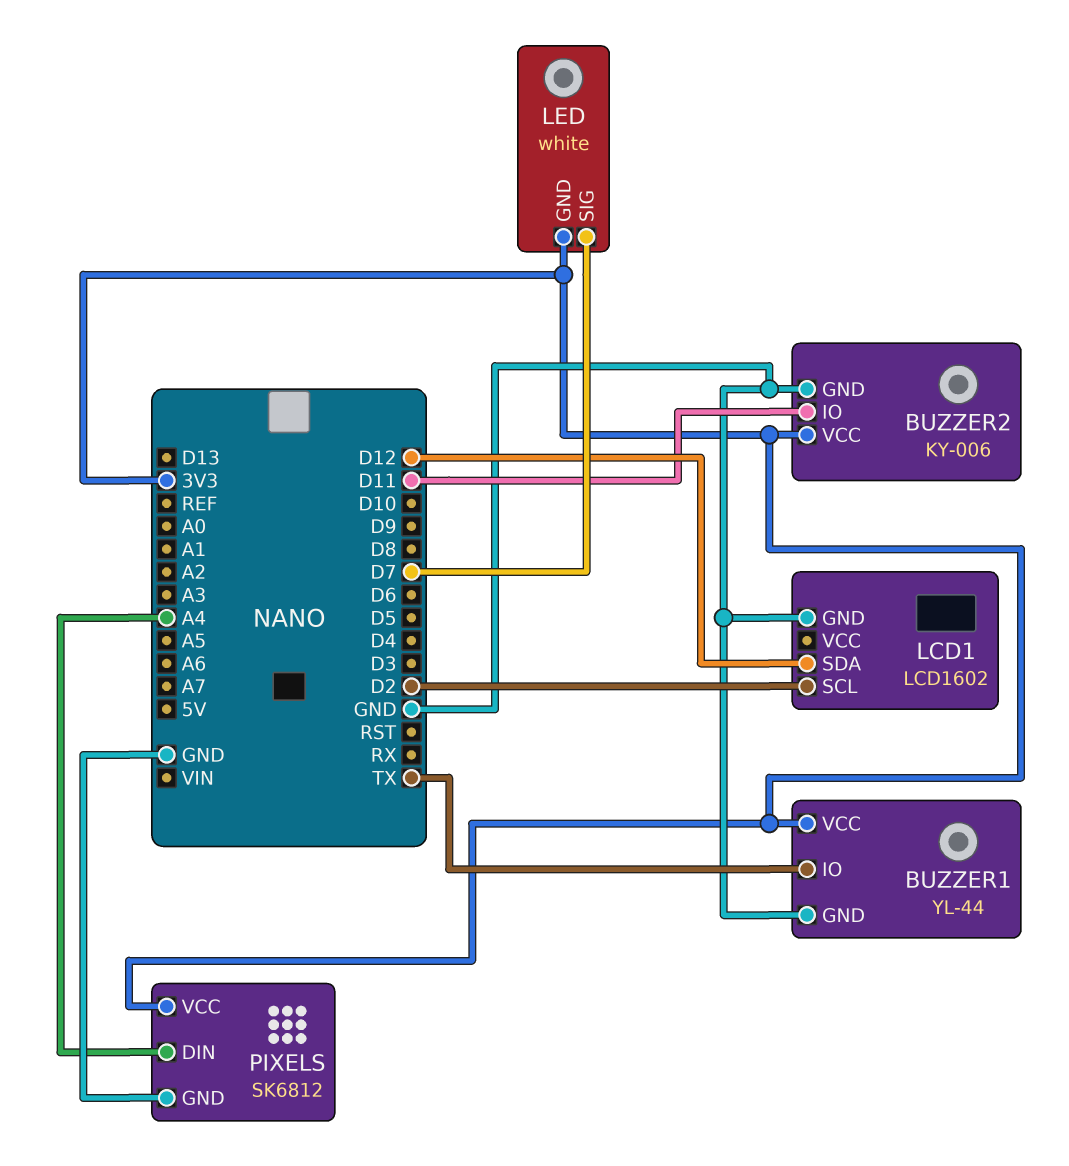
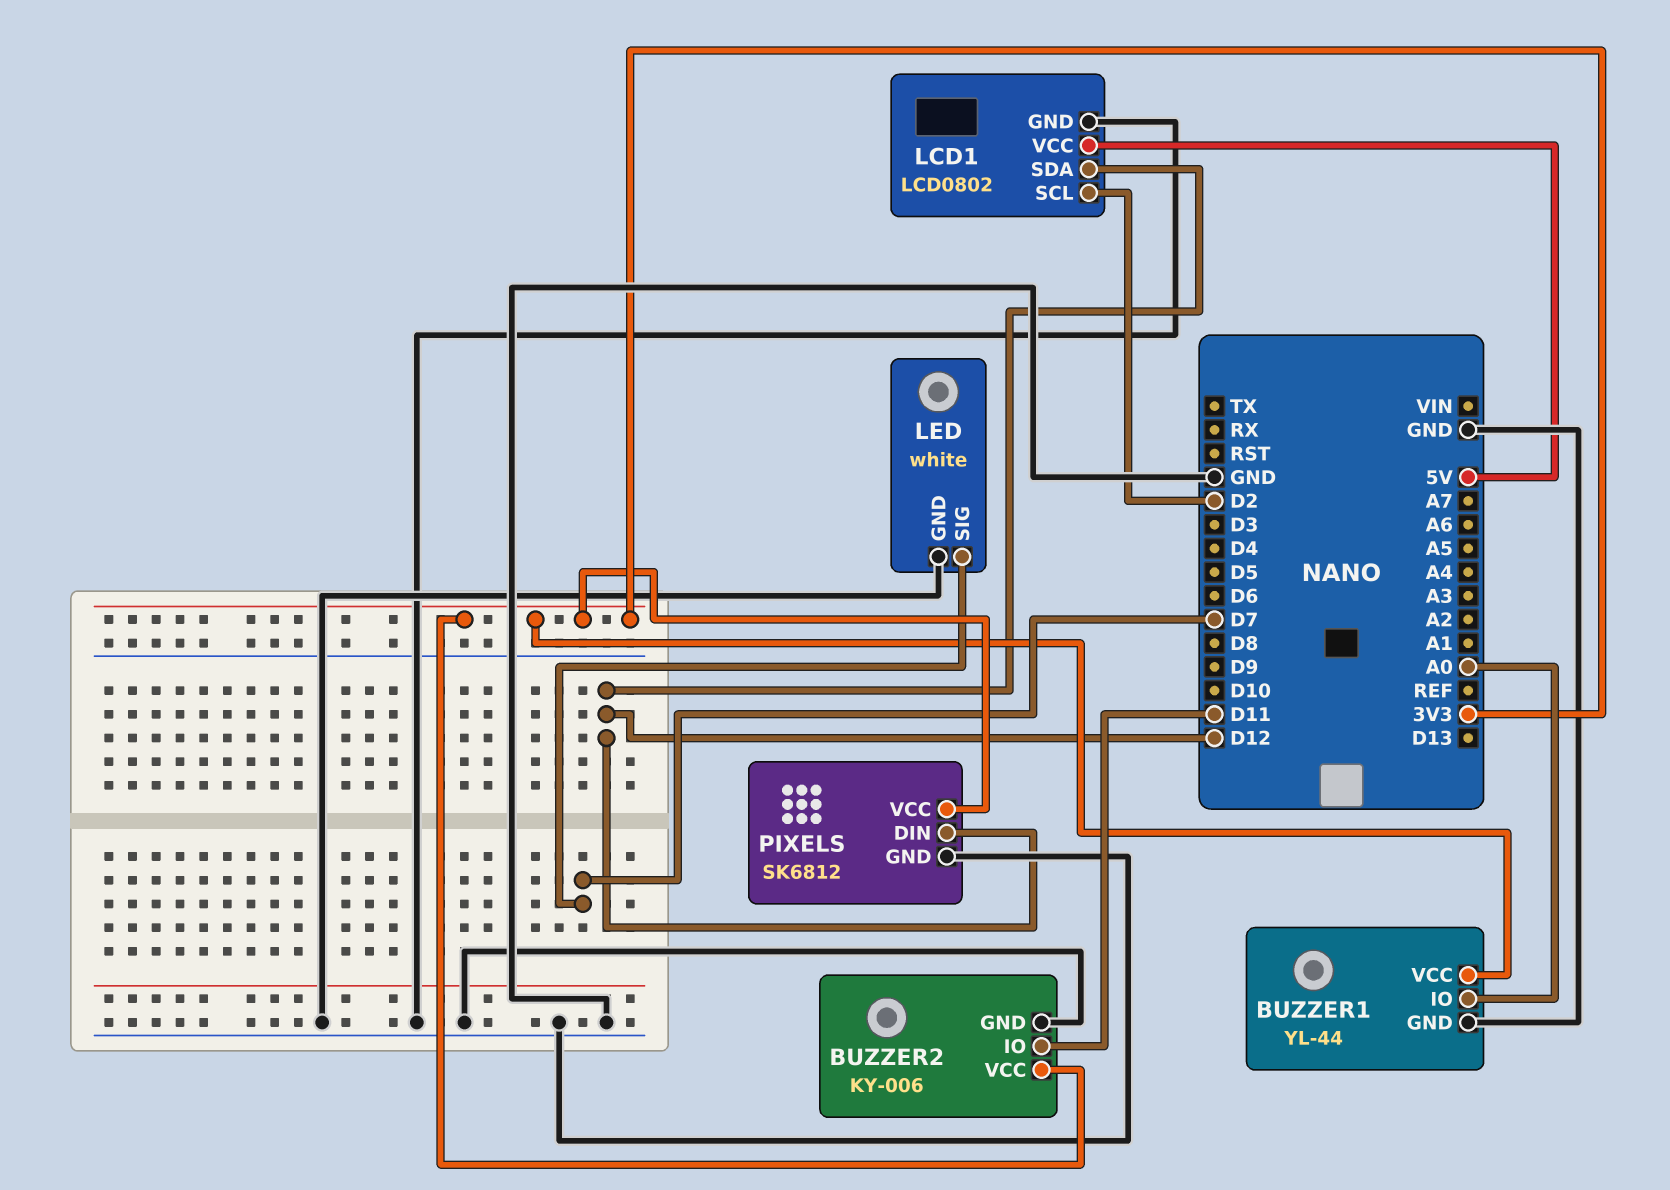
BUZZER1 pin IO: TX -> A0
LCD1: LCD1602 -> LCD0802
LCD1 pin VCC: none -> 5V
LED pin GND: 3V3 -> GND
PIXELS pin DIN: A4 -> D12

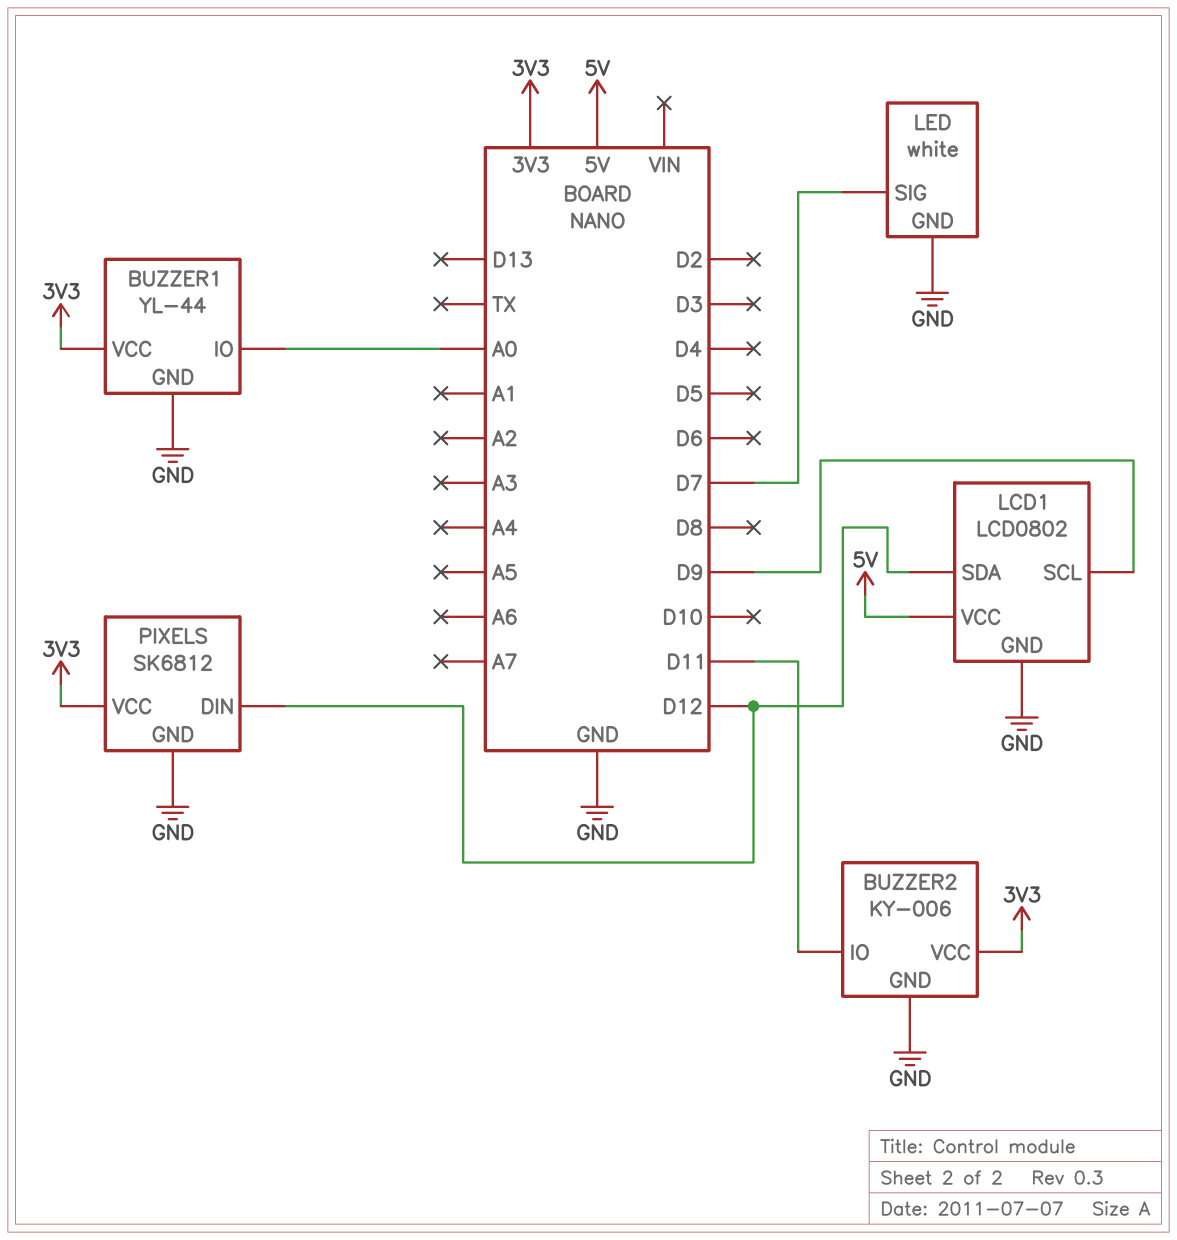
LCD1 pin SCL: D2 -> D9

